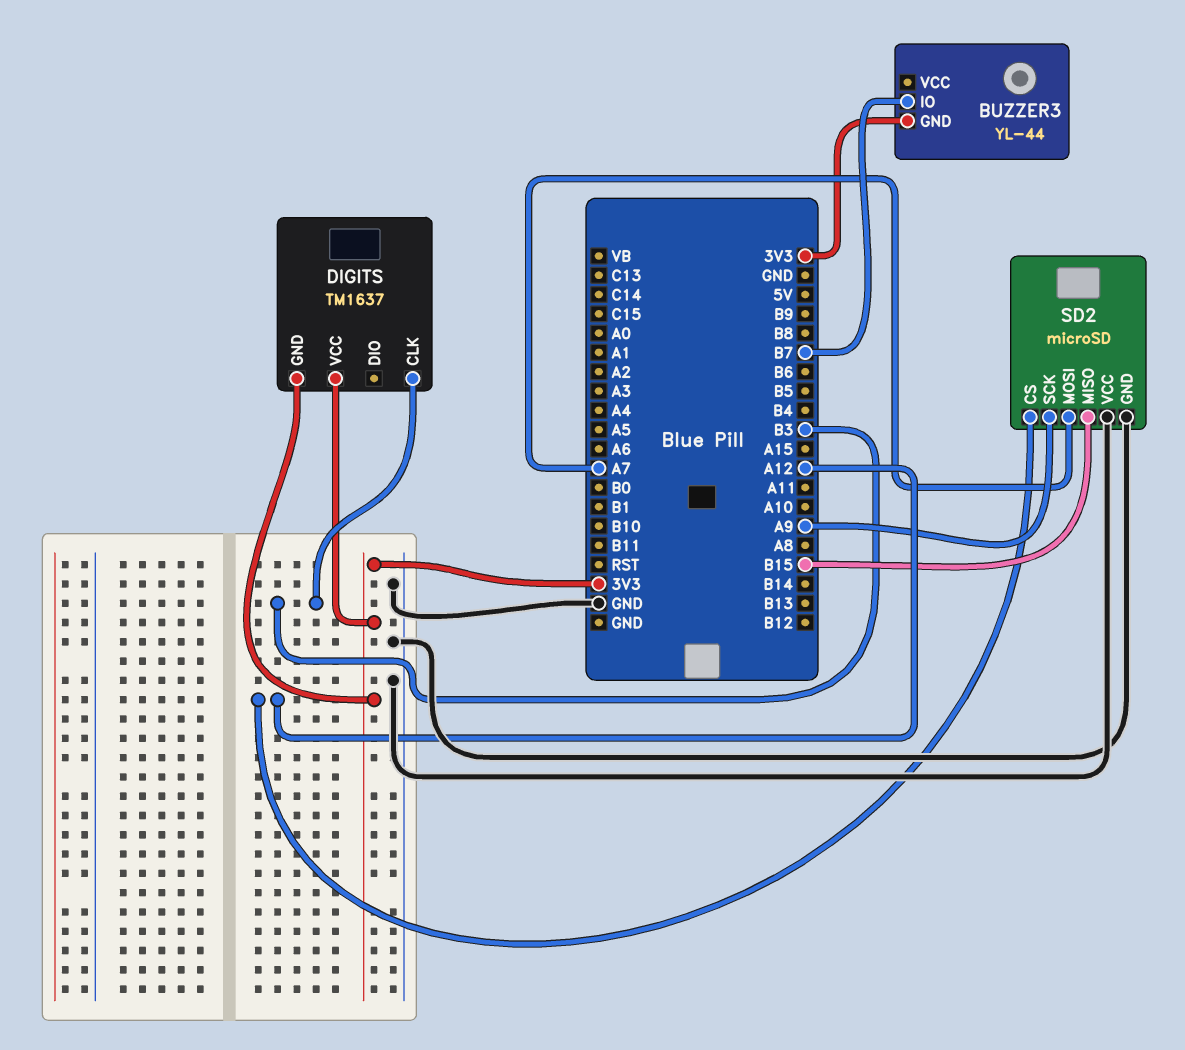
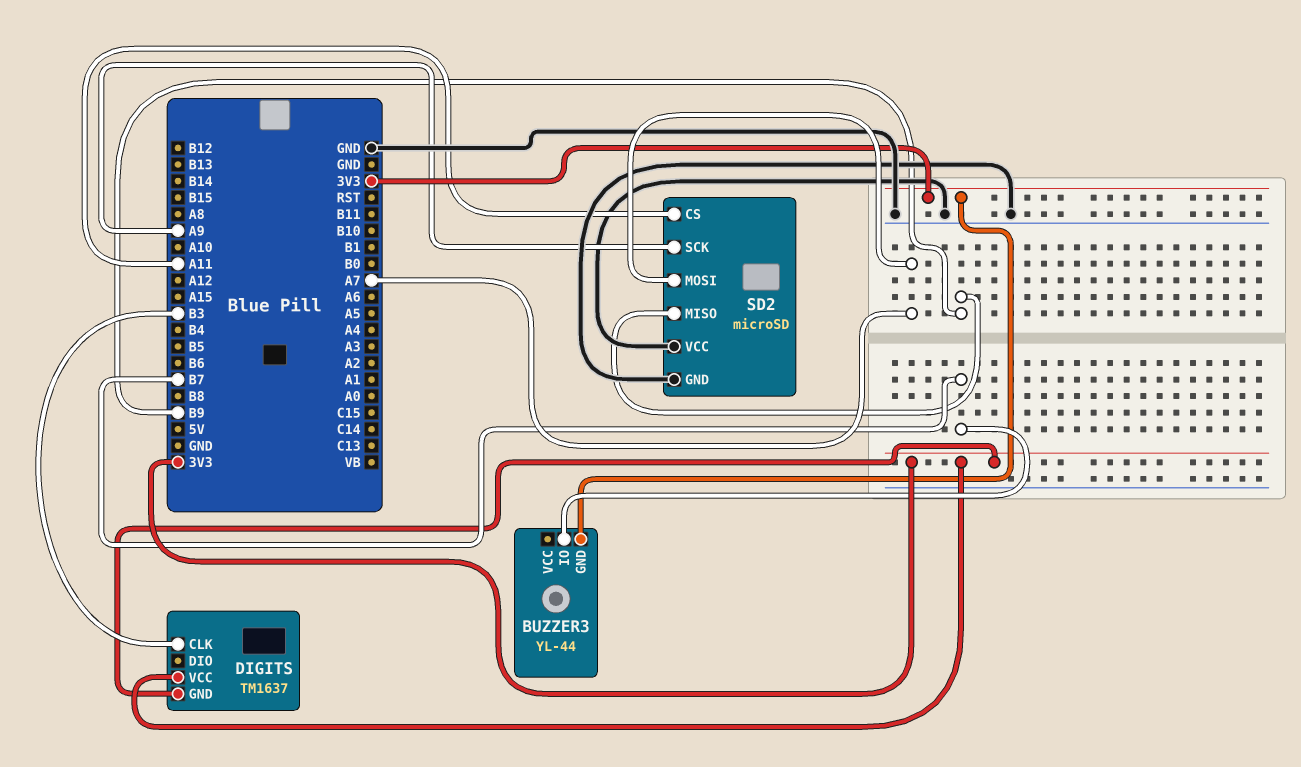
SD2 pin CS: A12 -> A11
SD2 pin MISO: B15 -> B9

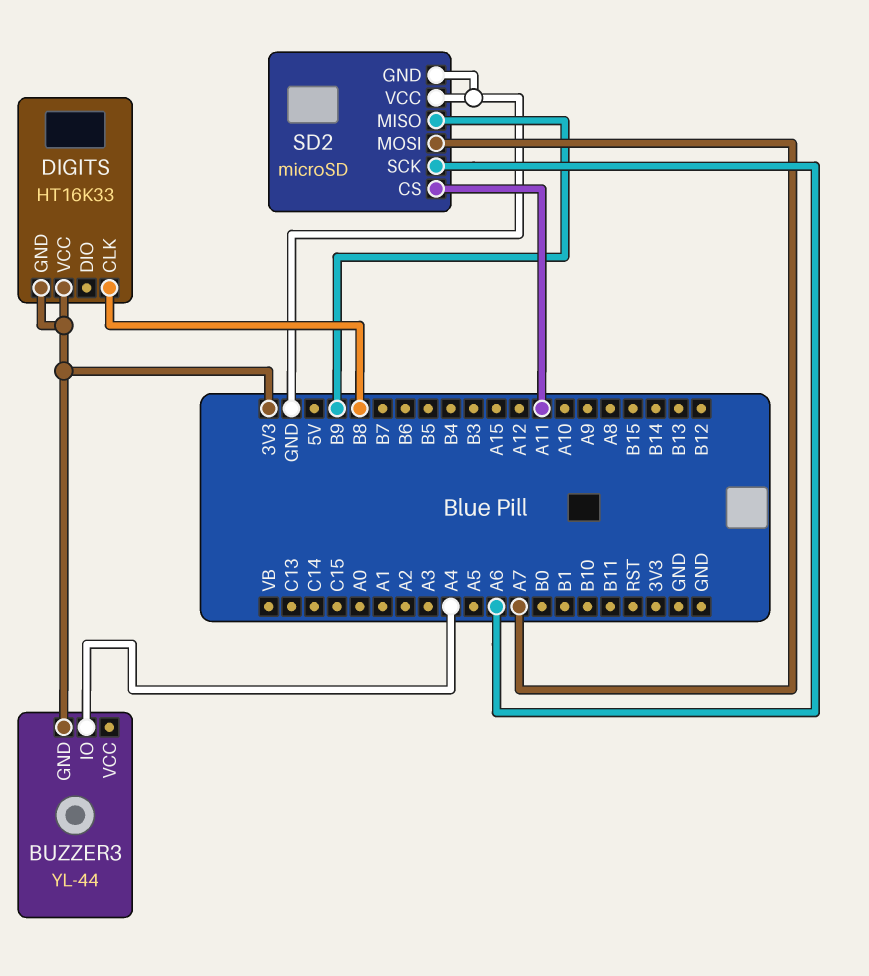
BUZZER3 pin IO: B7 -> A4
DIGITS: TM1637 -> HT16K33
DIGITS pin CLK: B3 -> B8
SD2 pin SCK: A9 -> A6

